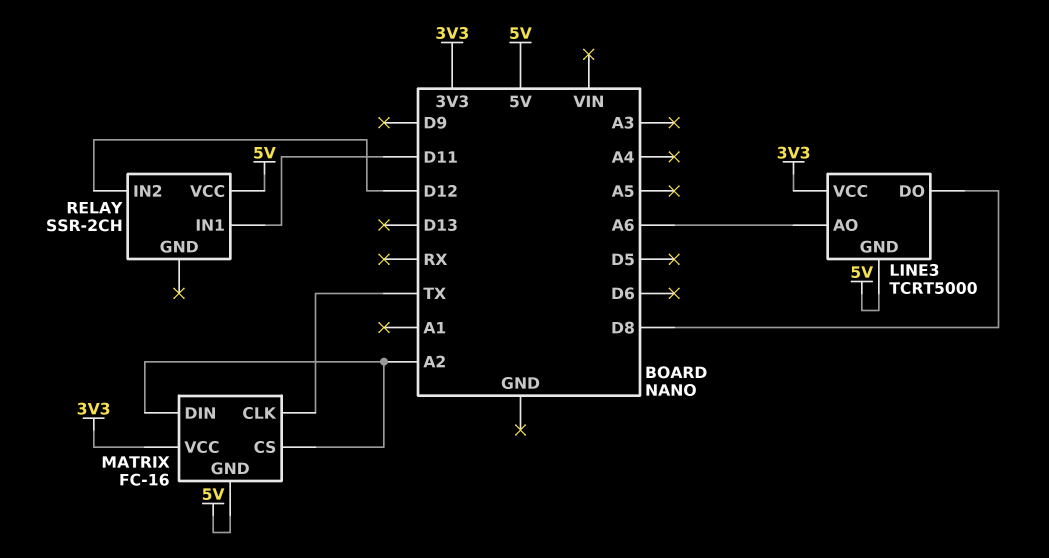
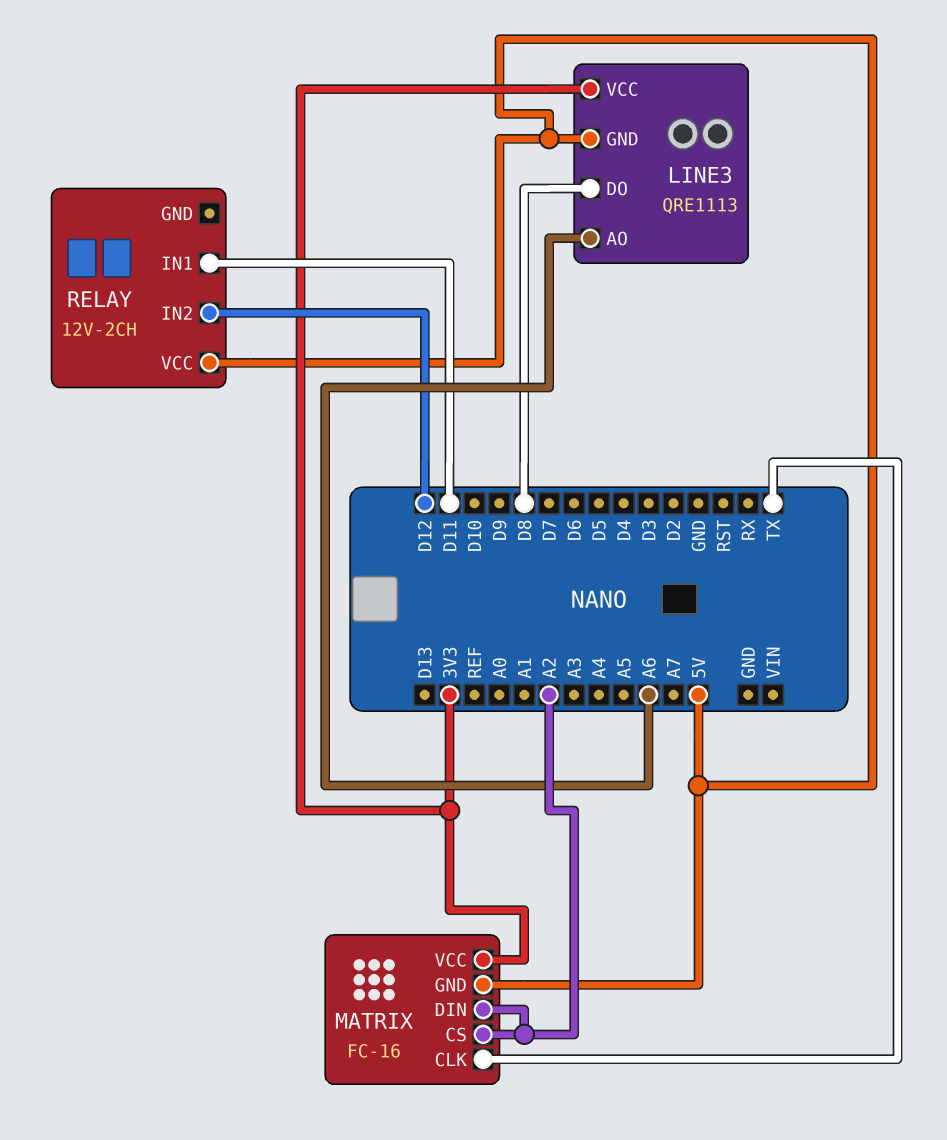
LINE3: TCRT5000 -> QRE1113
RELAY: SSR-2CH -> 12V-2CH

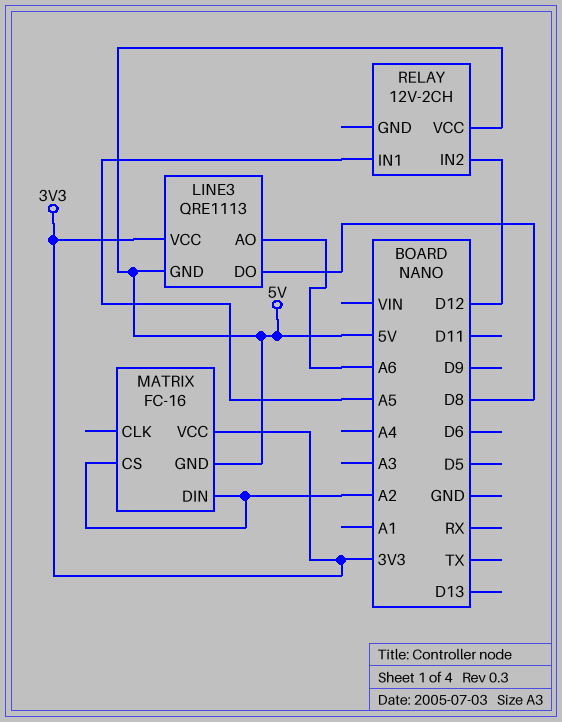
MATRIX pin CLK: TX -> none
RELAY pin IN1: D11 -> A5

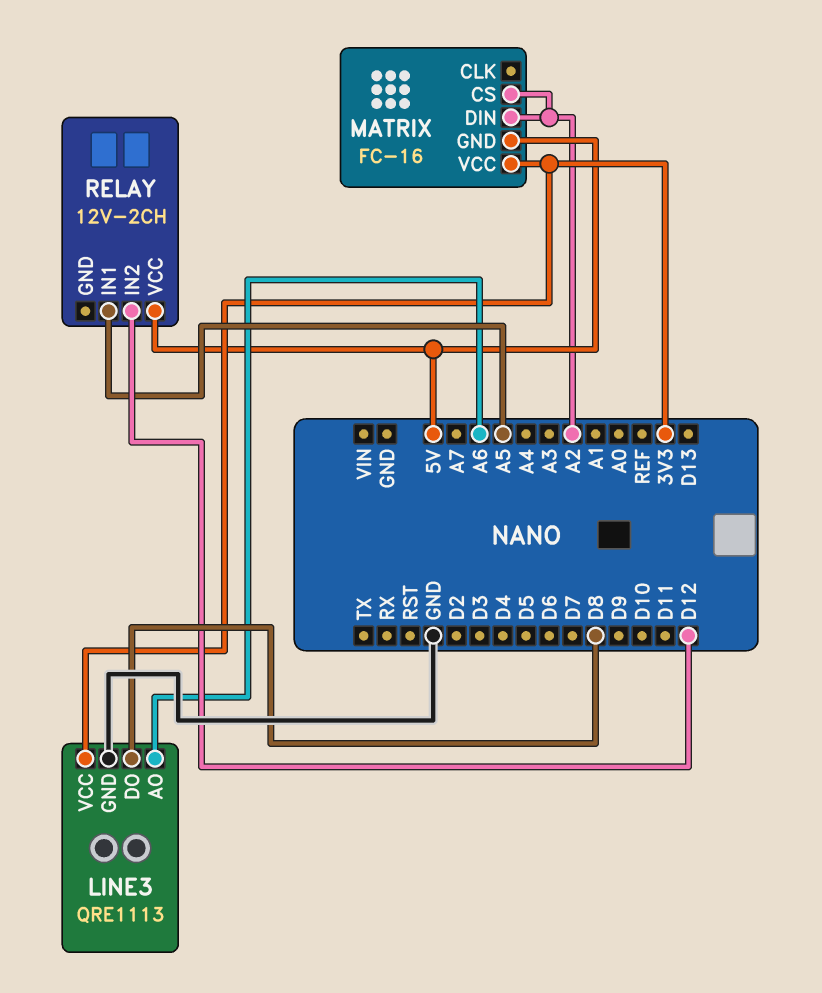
LINE3 pin GND: 5V -> GND

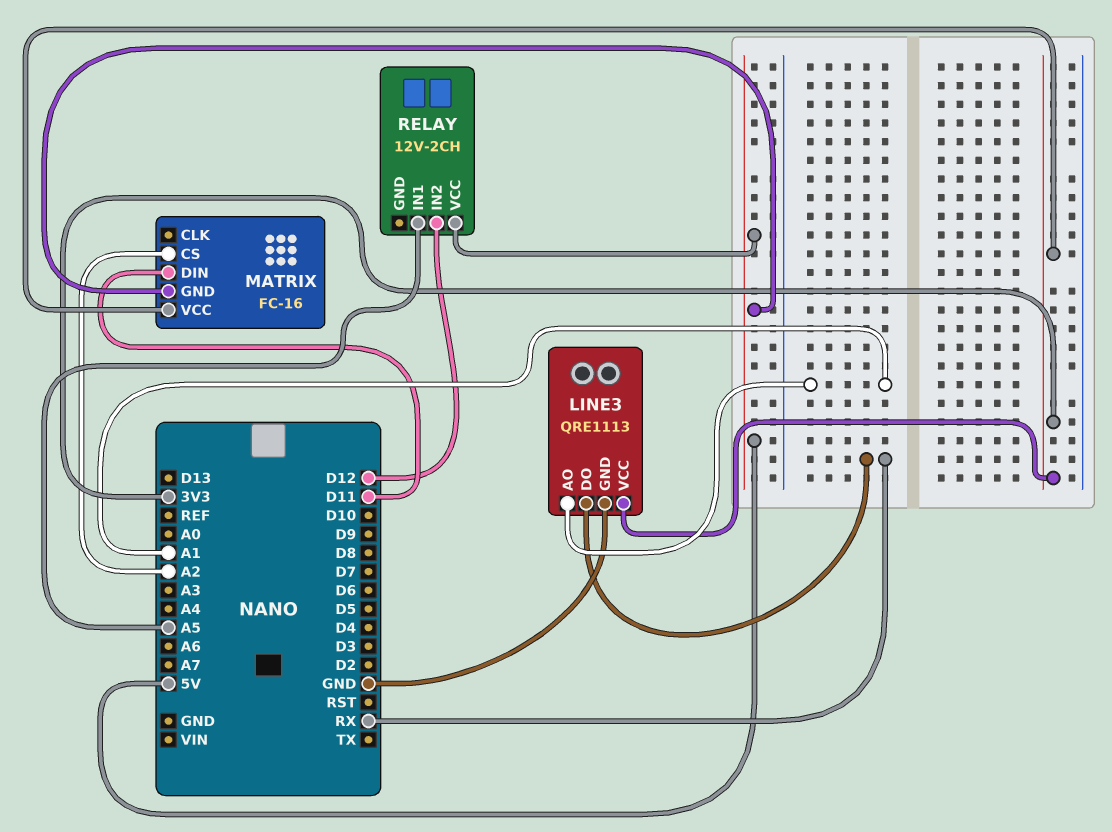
LINE3 pin AO: A6 -> A1
LINE3 pin DO: D8 -> RX
MATRIX pin DIN: A2 -> D11

